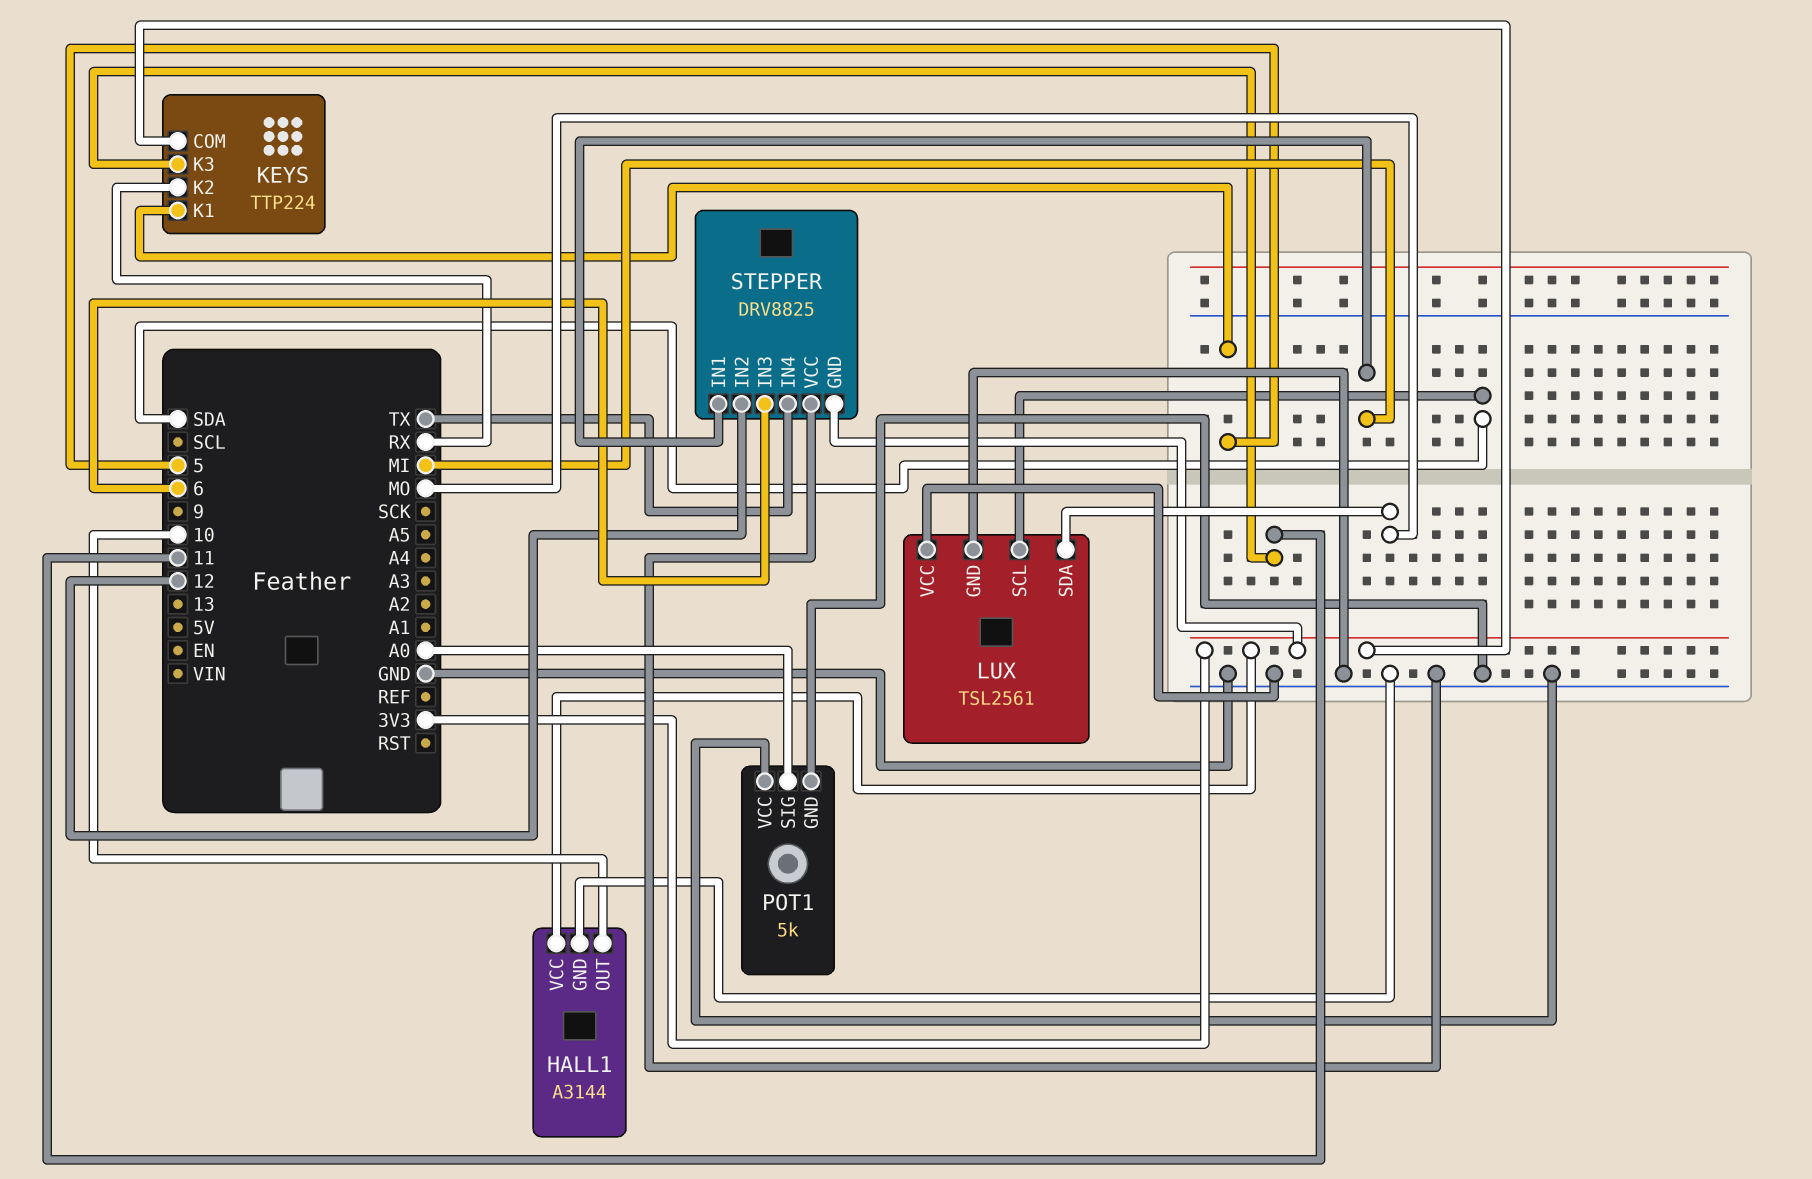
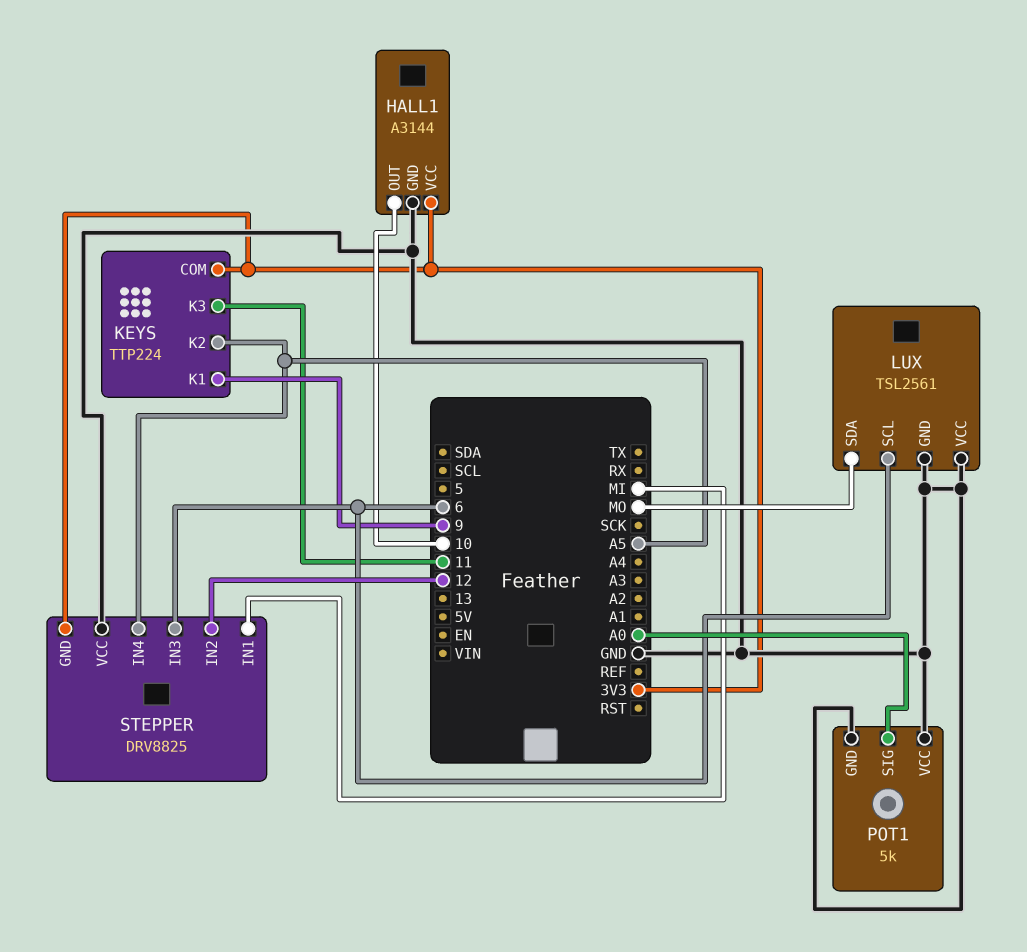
KEYS pin K1: 5 -> 9
KEYS pin K2: RX -> A5
LUX pin SCL: SDA -> 6
STEPPER pin IN4: TX -> A5

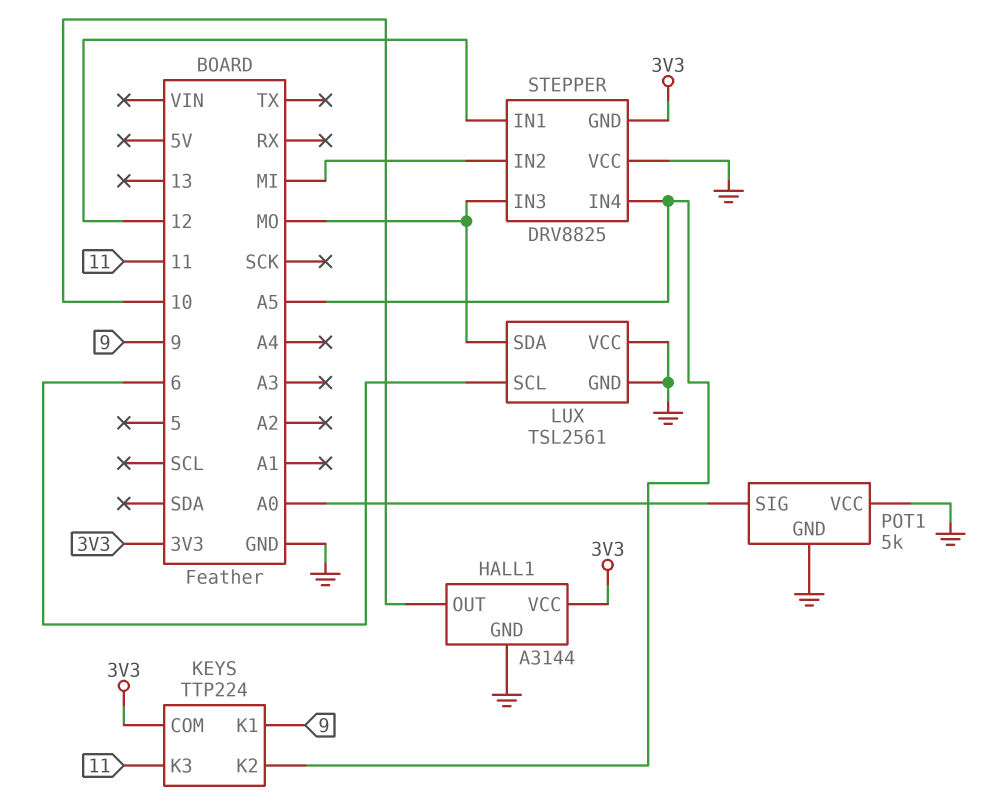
STEPPER pin IN1: MI -> 12
STEPPER pin IN2: 12 -> MI
STEPPER pin IN3: 6 -> MO

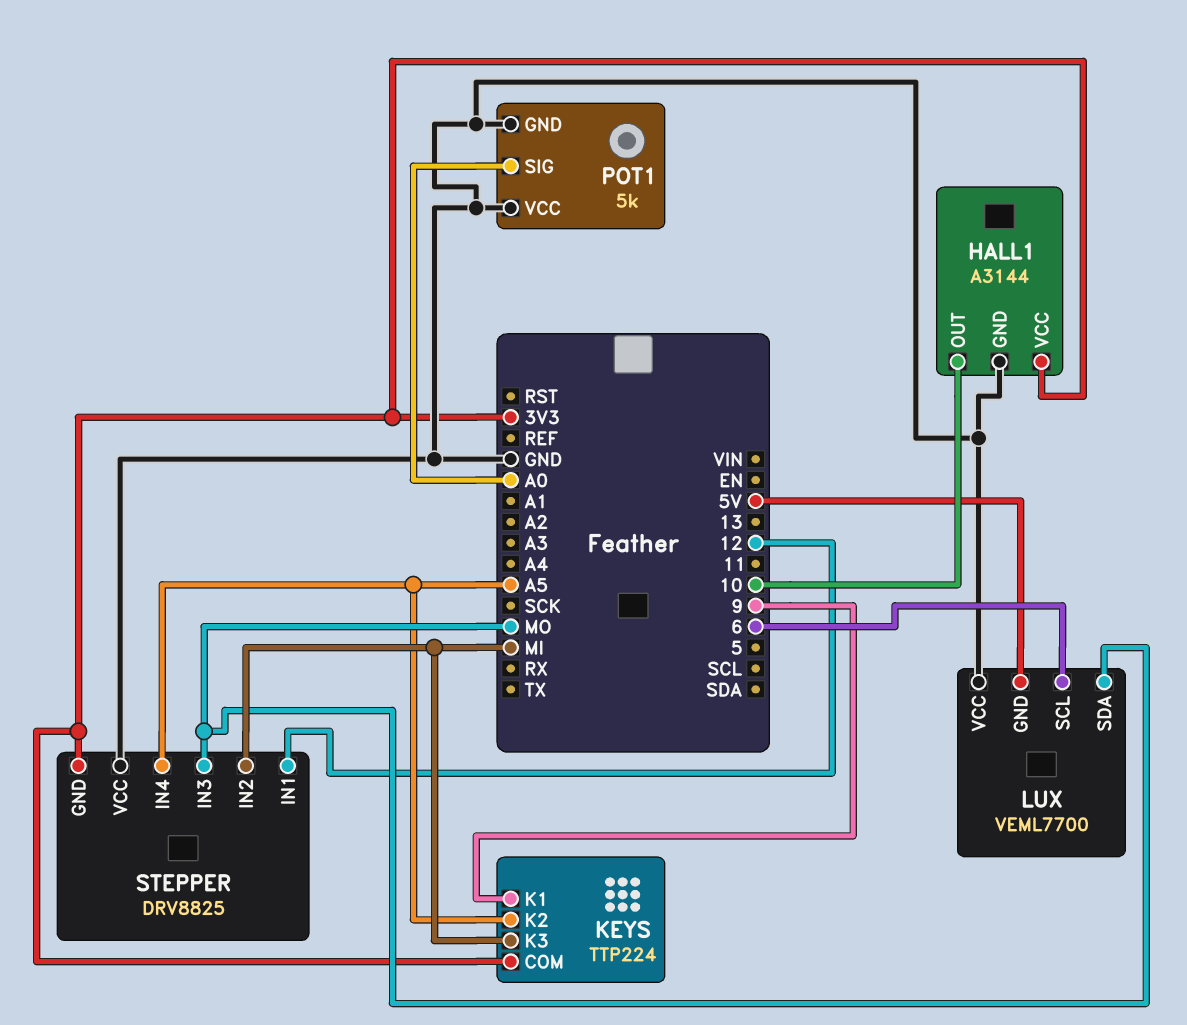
KEYS pin K3: 11 -> MI
LUX: TSL2561 -> VEML7700
LUX pin GND: GND -> 5V

